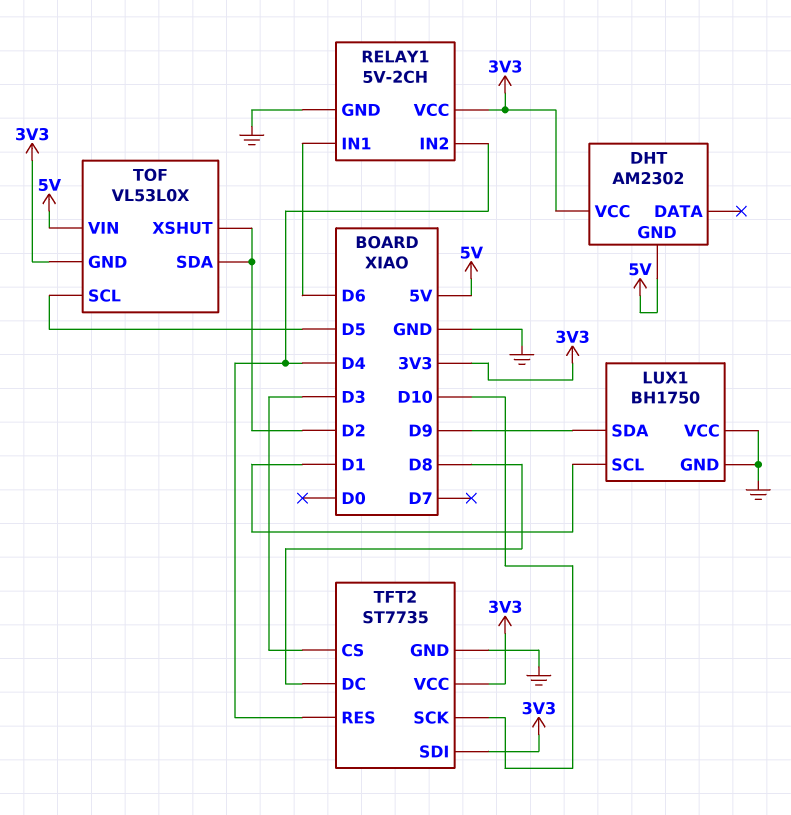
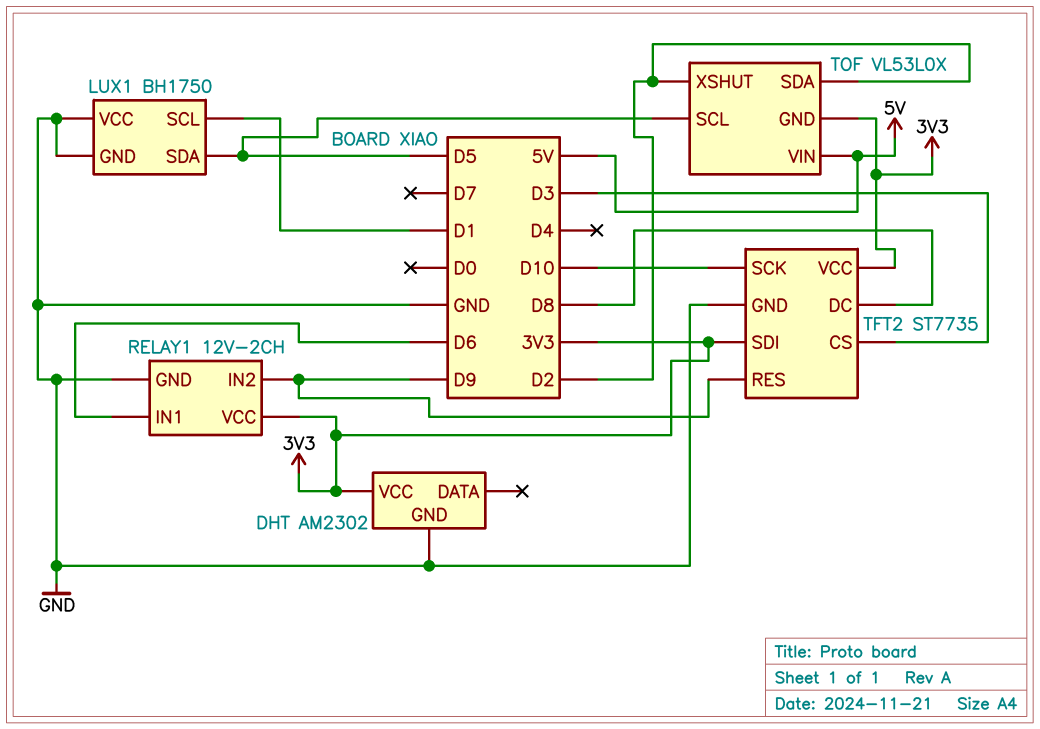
DHT pin GND: 5V -> GND
LUX1 pin SDA: D9 -> D5
RELAY1: 5V-2CH -> 12V-2CH
RELAY1 pin IN2: D4 -> D9
TFT2 pin RES: D4 -> D9

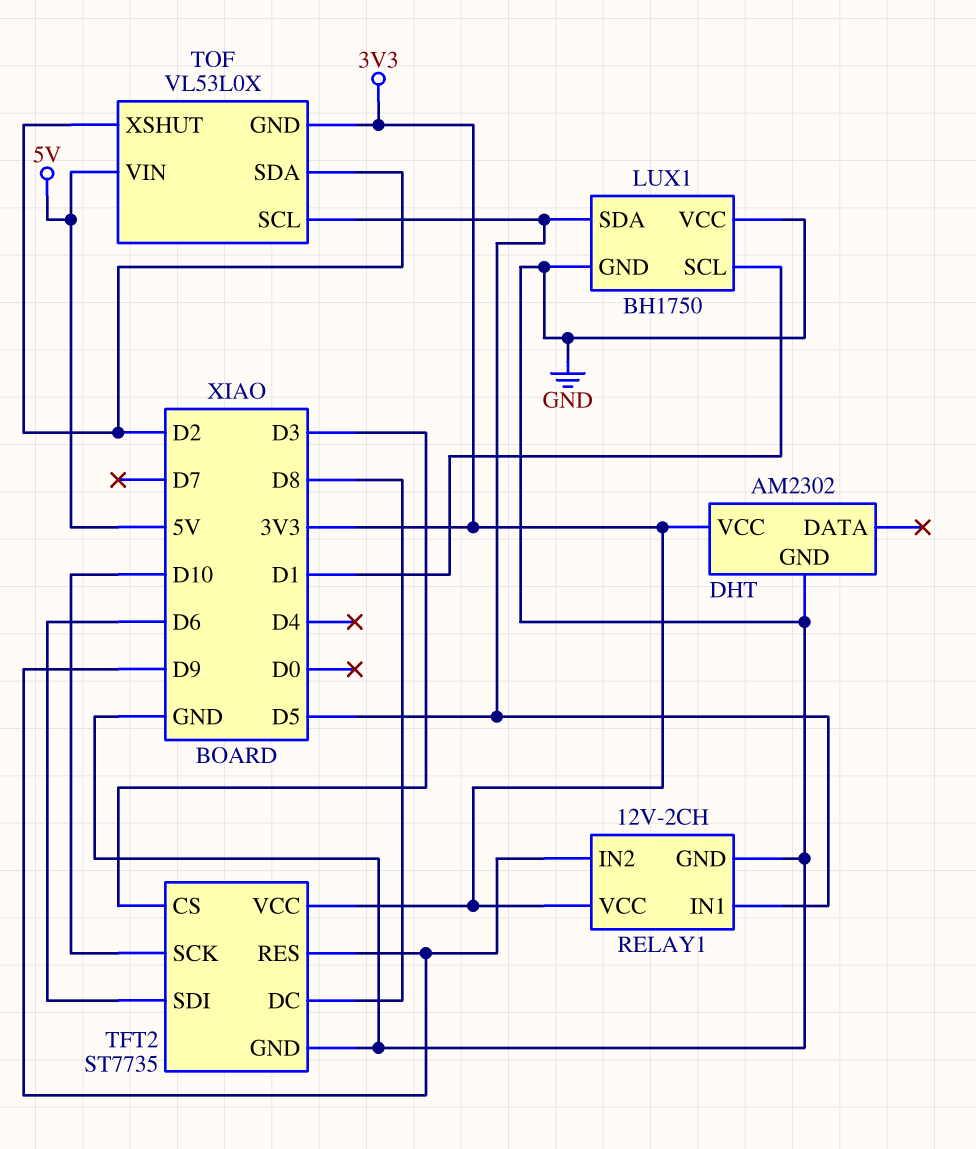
RELAY1 pin IN1: D6 -> D5
TFT2 pin SDI: 3V3 -> D6

